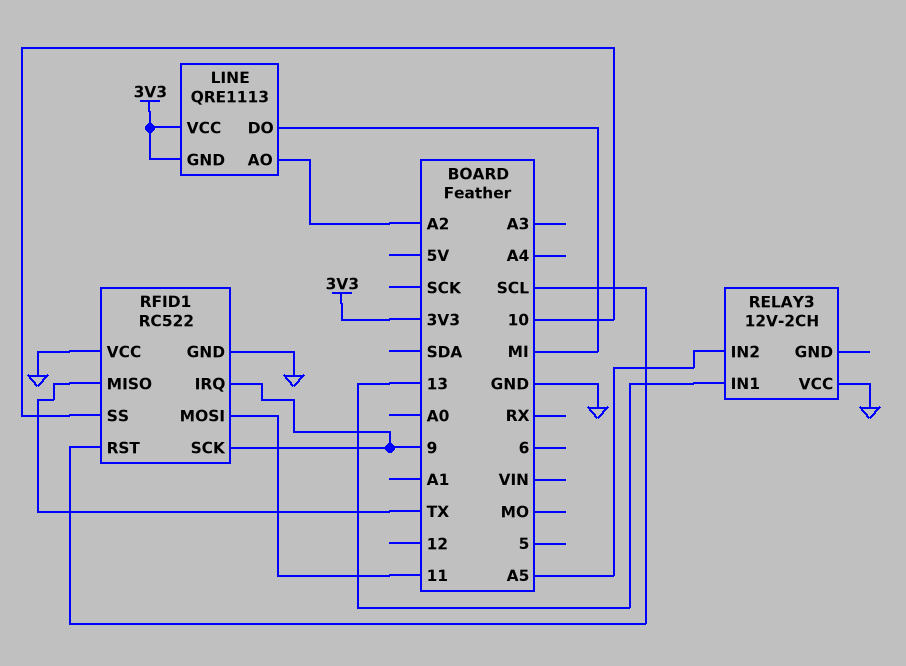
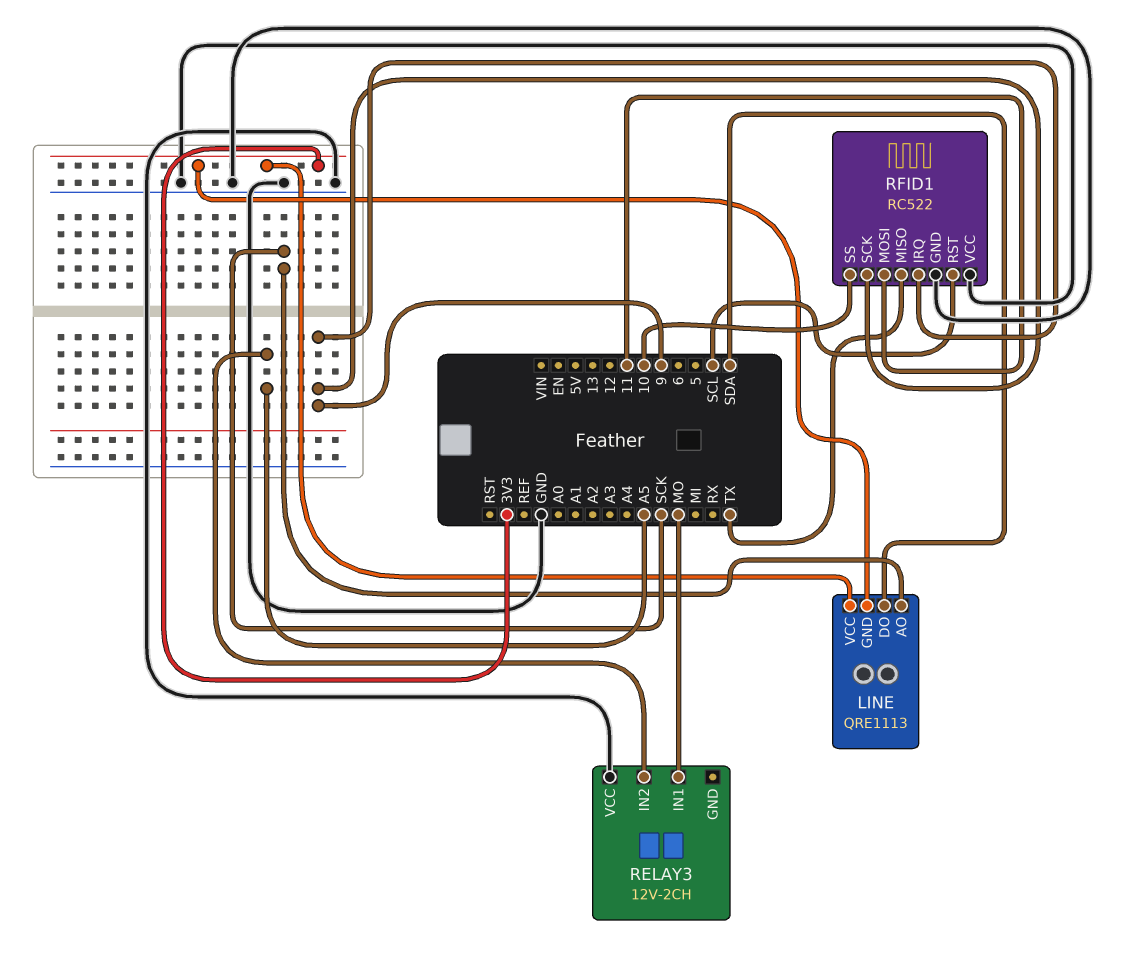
LINE pin AO: A2 -> SCK
LINE pin DO: MI -> SDA
RELAY3 pin IN1: 13 -> MO

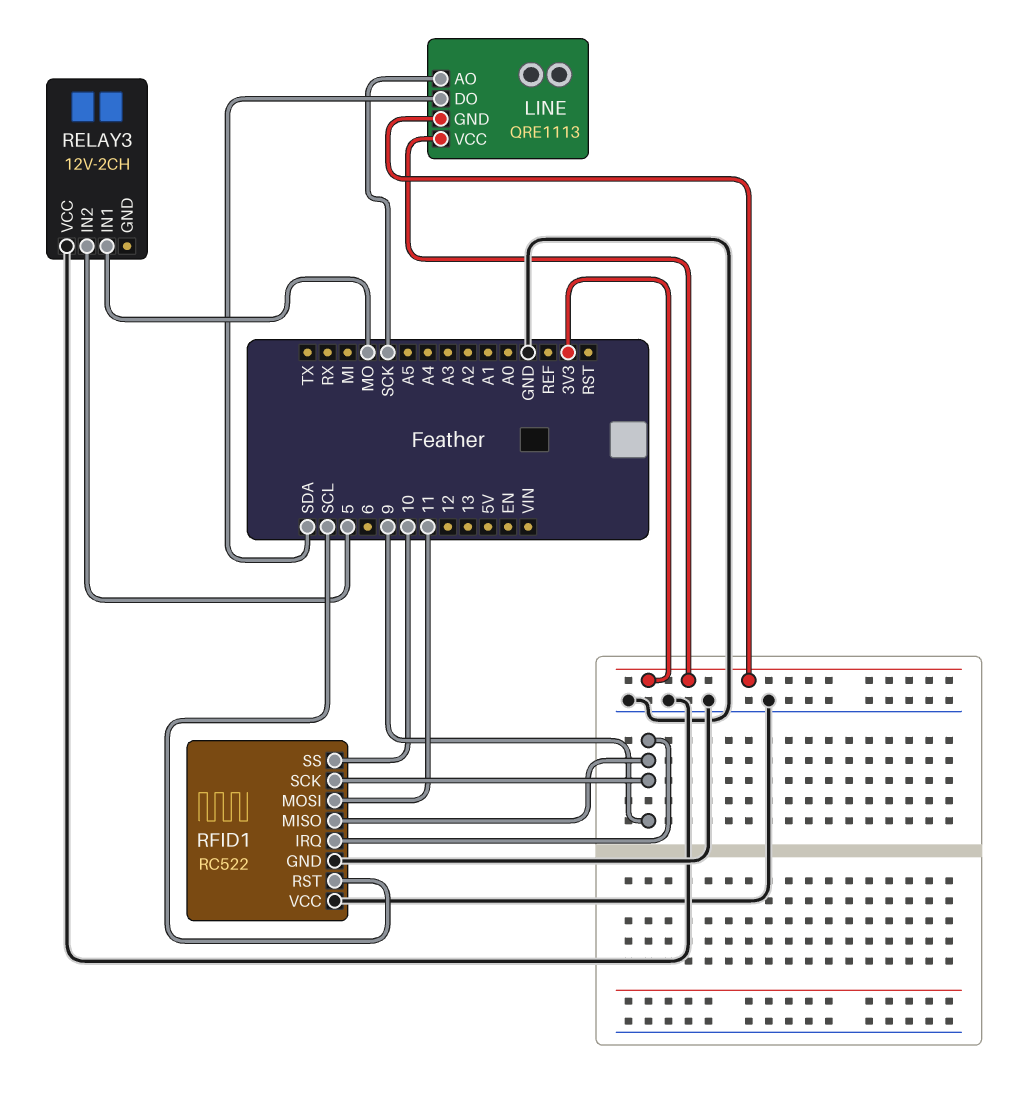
RELAY3 pin IN2: A5 -> 5
RFID1 pin MISO: TX -> 9

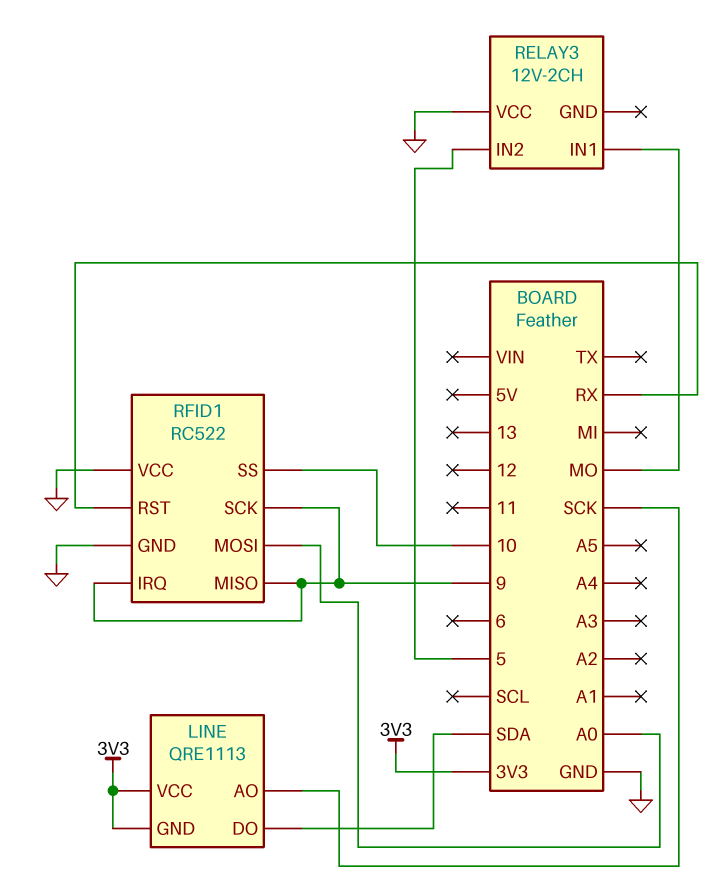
RFID1 pin MOSI: 11 -> A0
RFID1 pin RST: SCL -> RX

